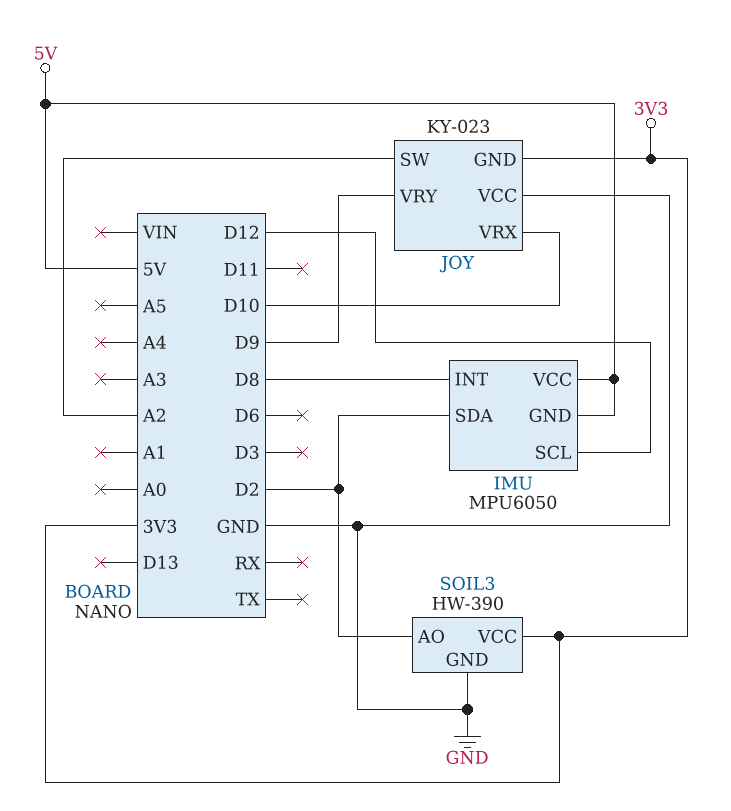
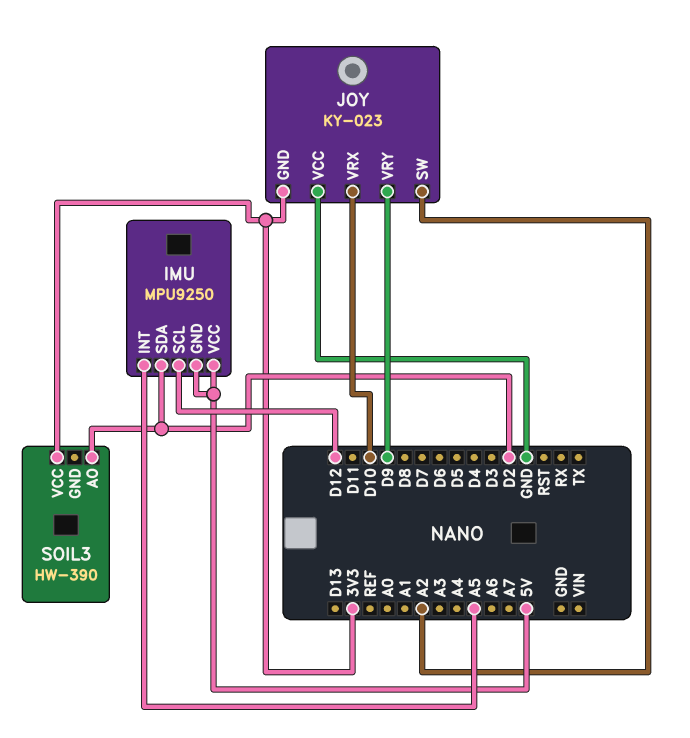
IMU: MPU6050 -> MPU9250
IMU pin INT: D8 -> A5
SOIL3 pin GND: GND -> none

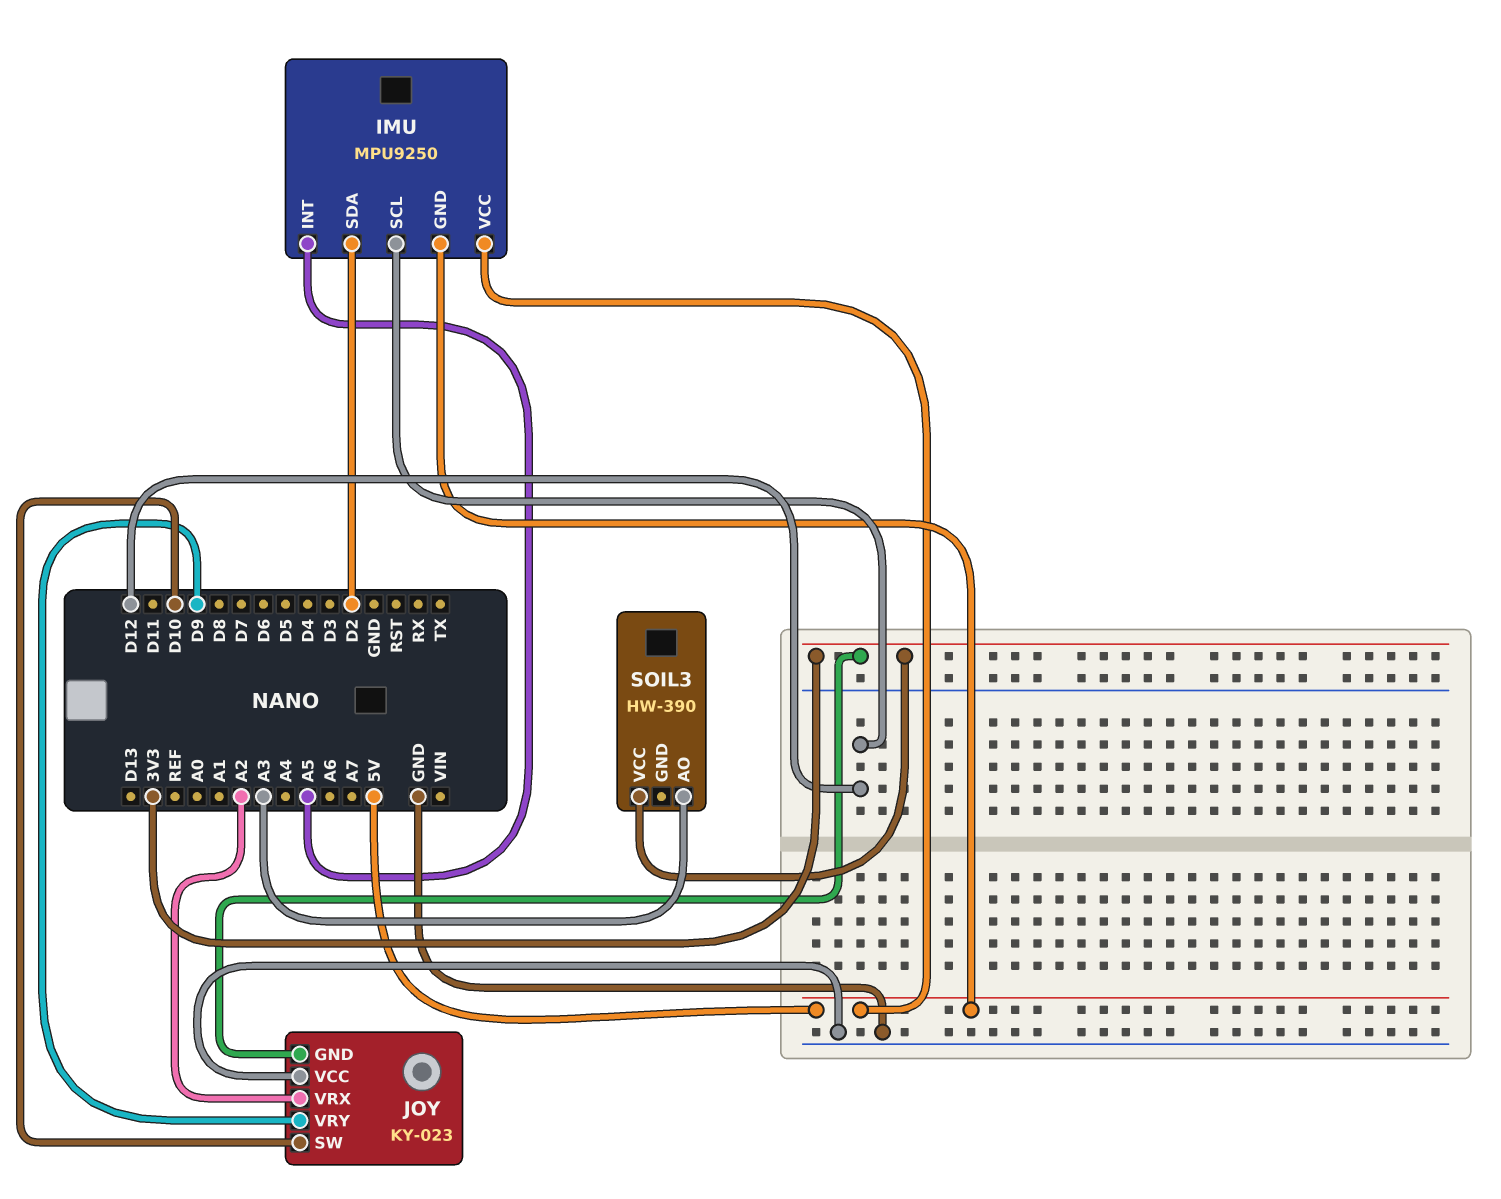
JOY pin SW: A2 -> D10
JOY pin VRX: D10 -> A2
SOIL3 pin AO: D2 -> A3

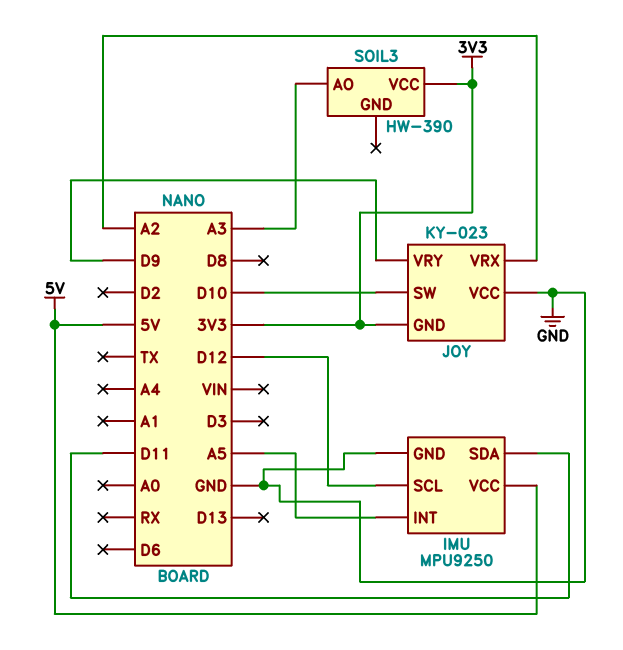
IMU pin GND: 5V -> GND
IMU pin SDA: D2 -> D11

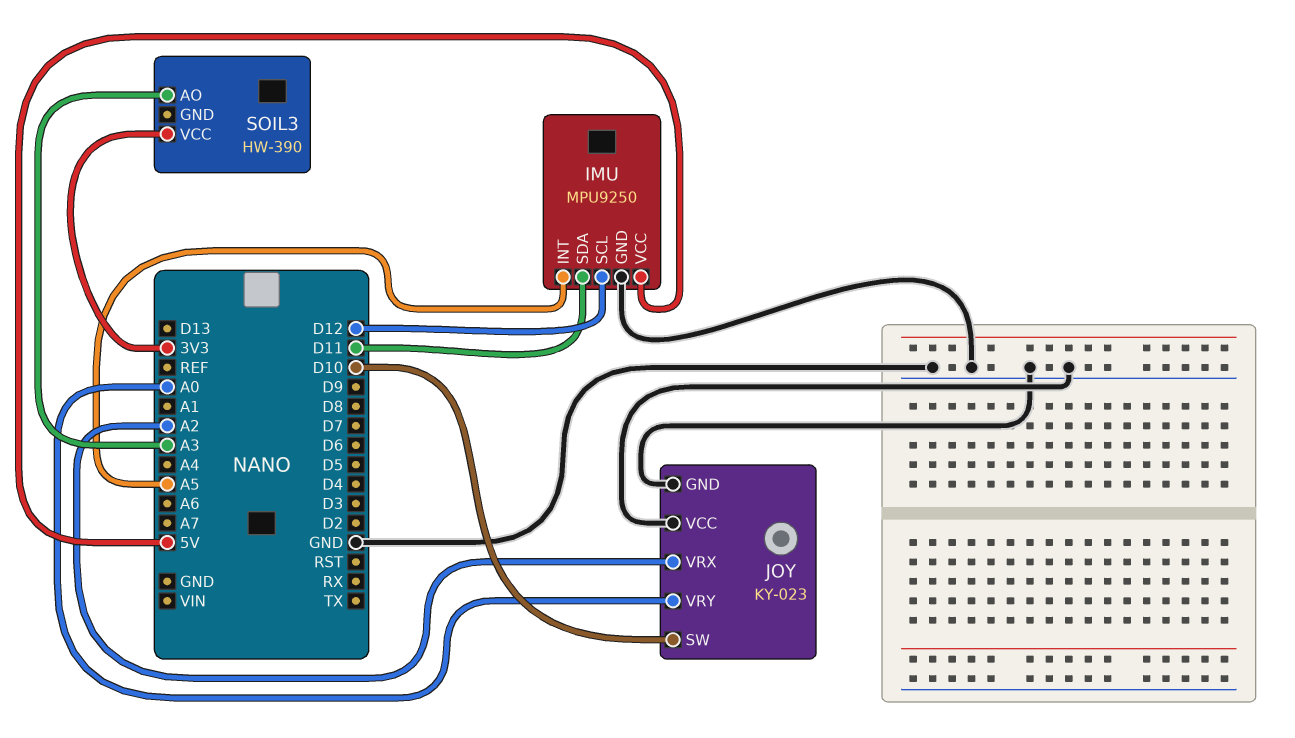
JOY pin GND: 3V3 -> GND
JOY pin VRY: D9 -> A0

